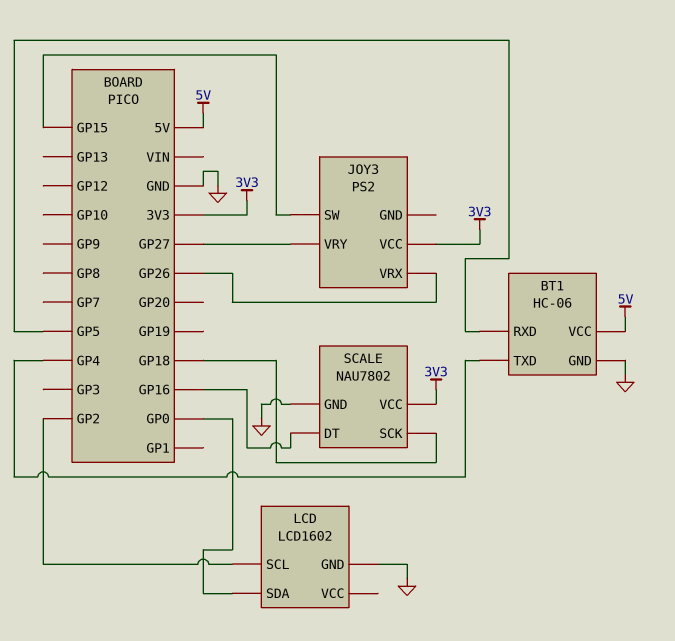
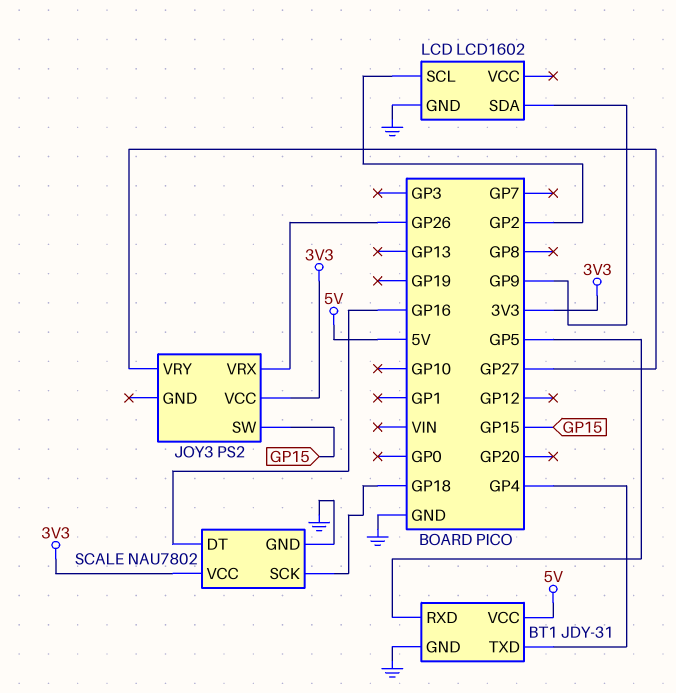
BT1: HC-06 -> JDY-31
LCD pin SDA: GP0 -> GP9

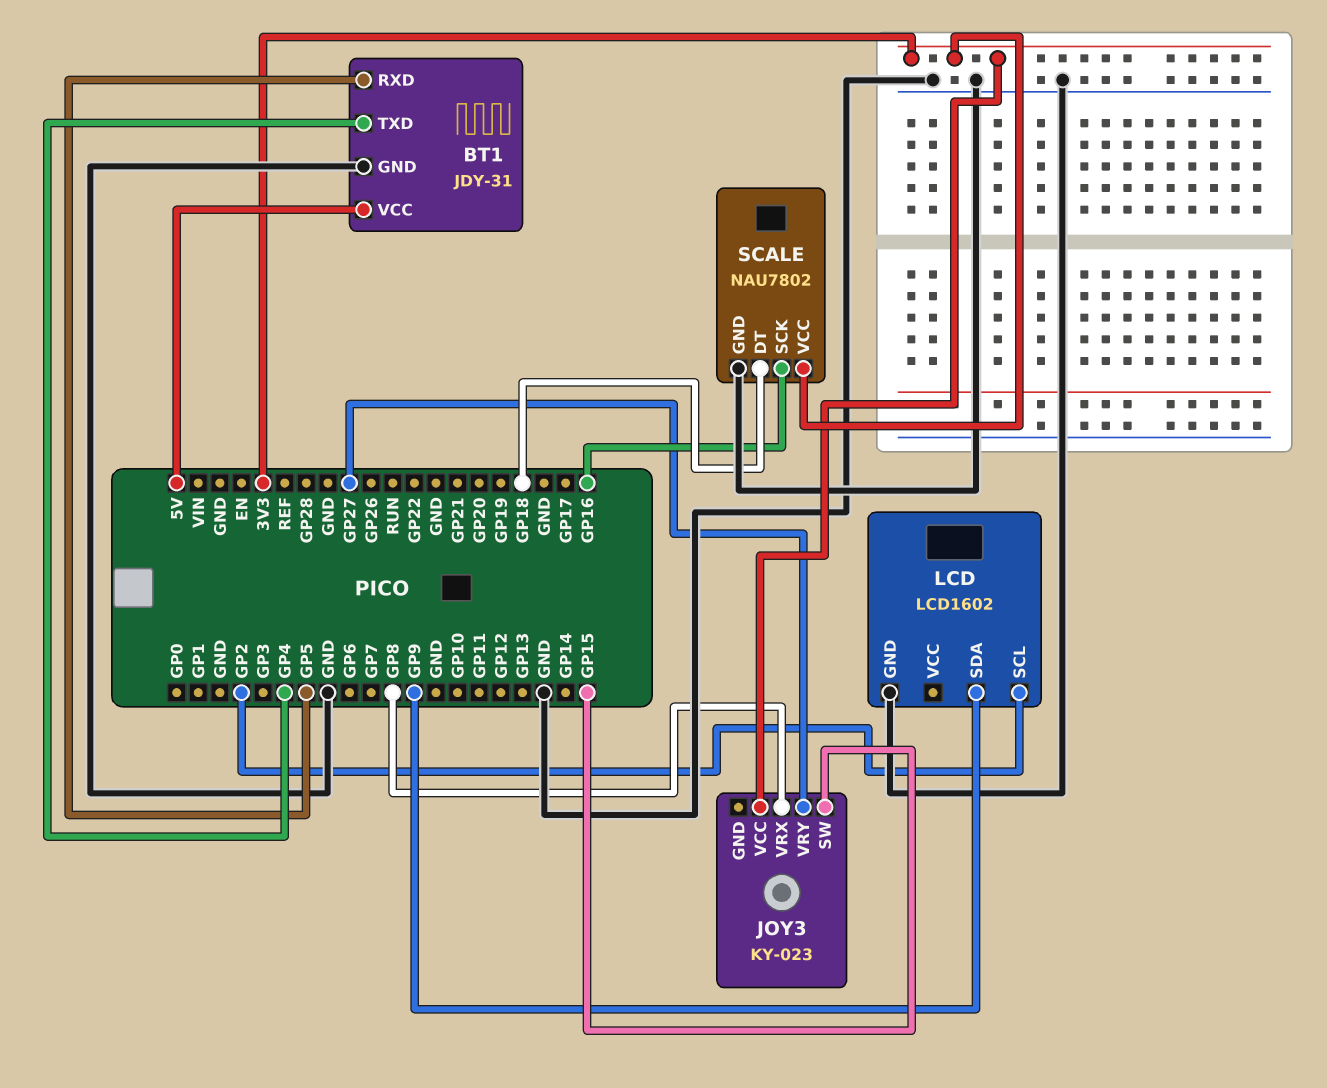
JOY3: PS2 -> KY-023
JOY3 pin VRX: GP26 -> GP8
SCALE pin DT: GP16 -> GP18
SCALE pin SCK: GP18 -> GP16

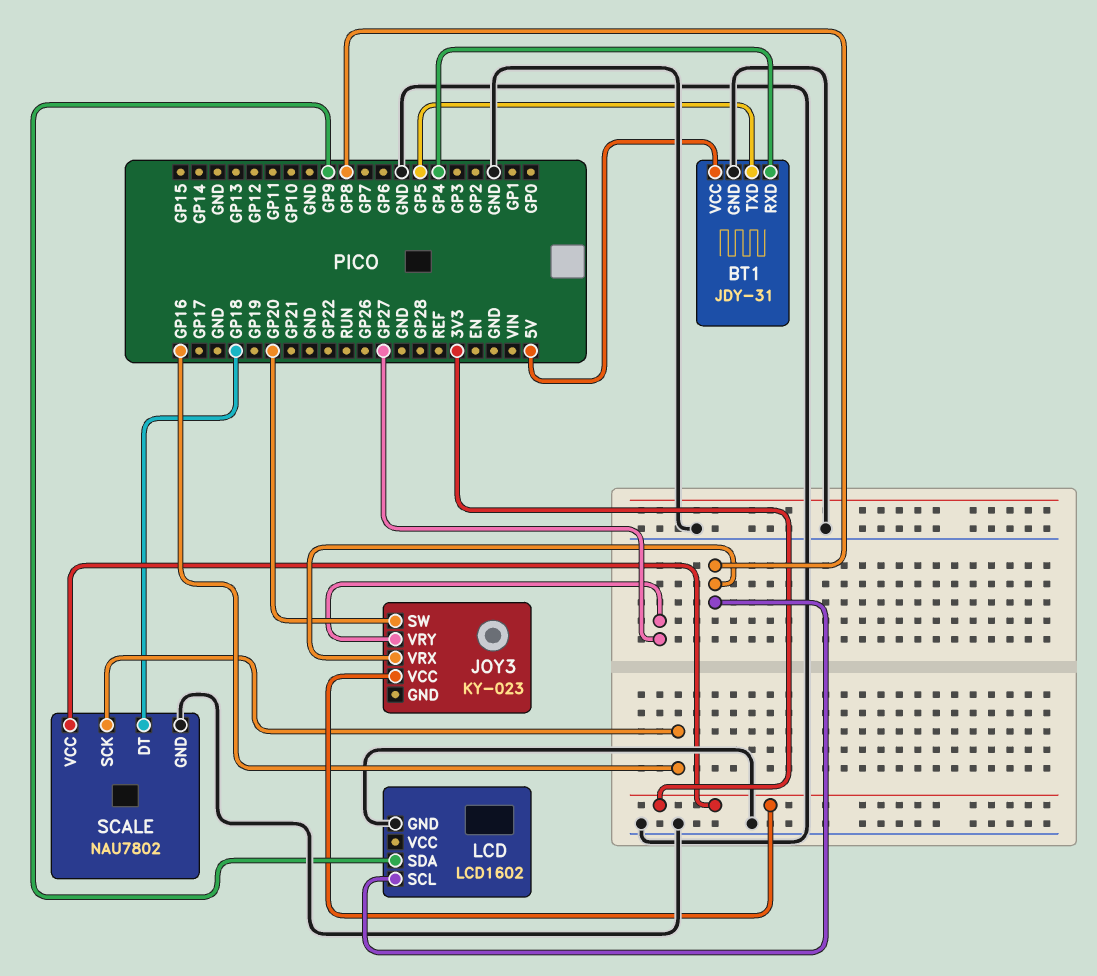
BT1 pin RXD: GP5 -> GP4
BT1 pin TXD: GP4 -> GP5
JOY3 pin SW: GP15 -> GP20
LCD pin SCL: GP2 -> GP8

